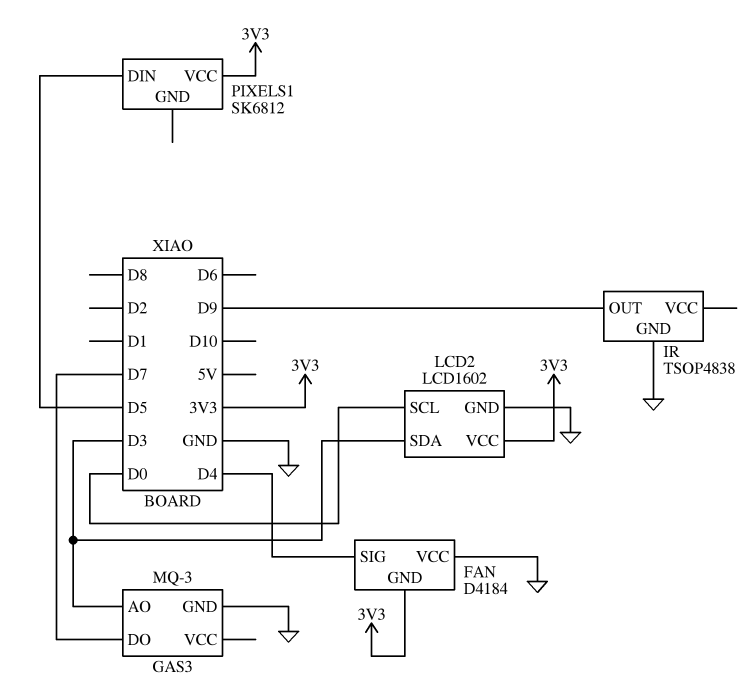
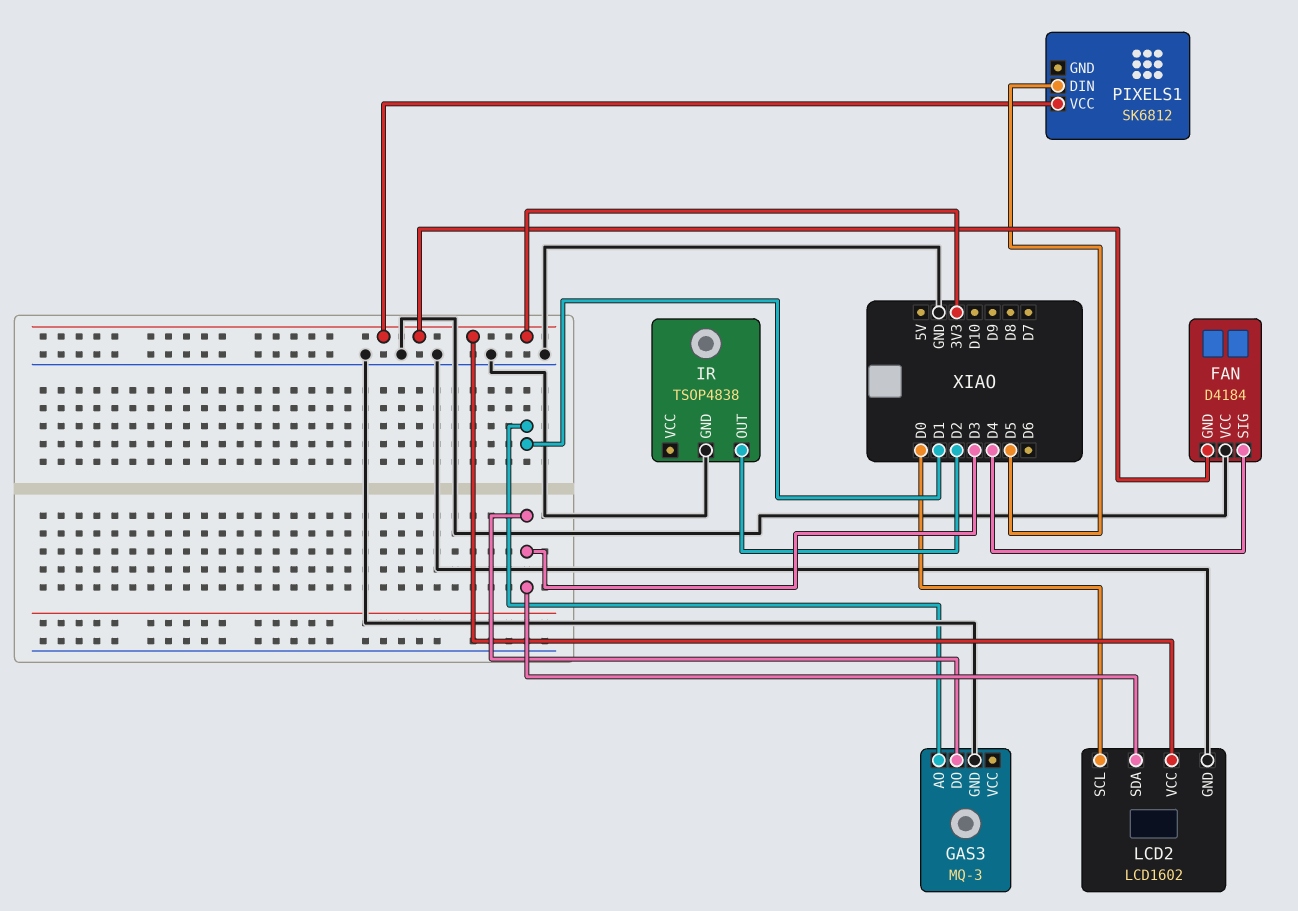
GAS3 pin AO: D3 -> D1
GAS3 pin DO: D7 -> D3
IR pin OUT: D9 -> D2

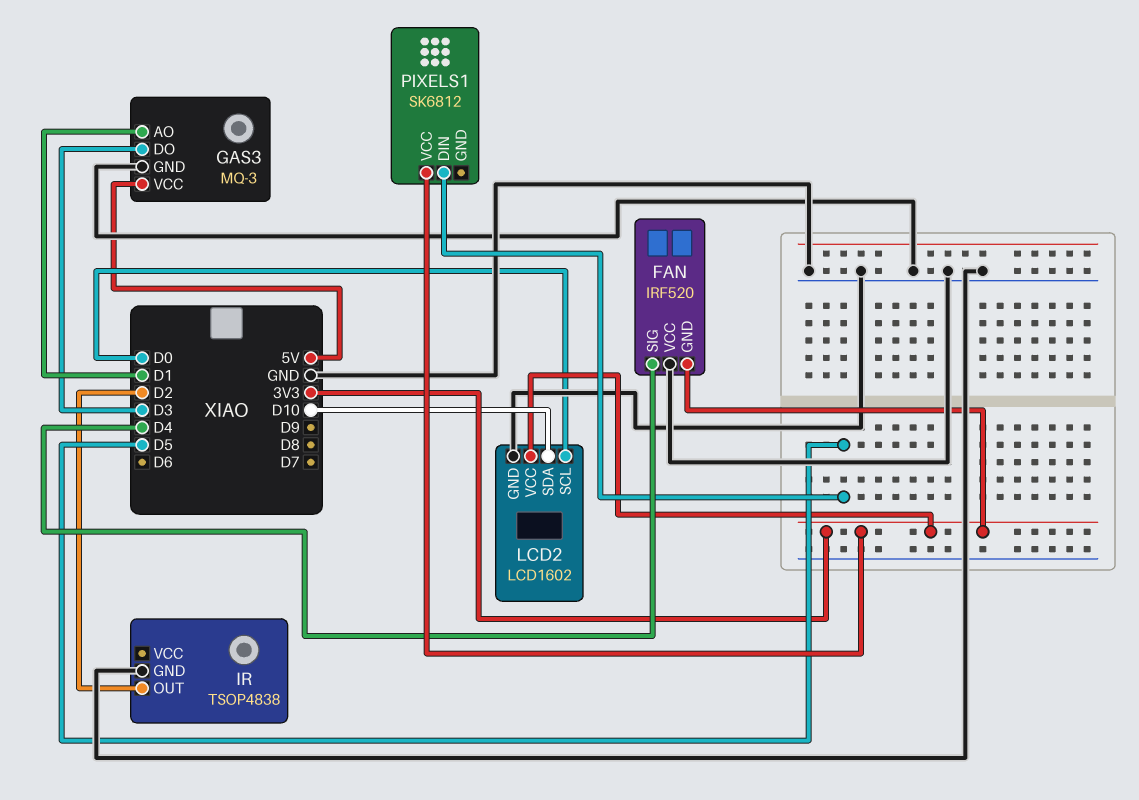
FAN: D4184 -> IRF520
GAS3 pin VCC: none -> 5V
LCD2 pin SDA: D3 -> D10

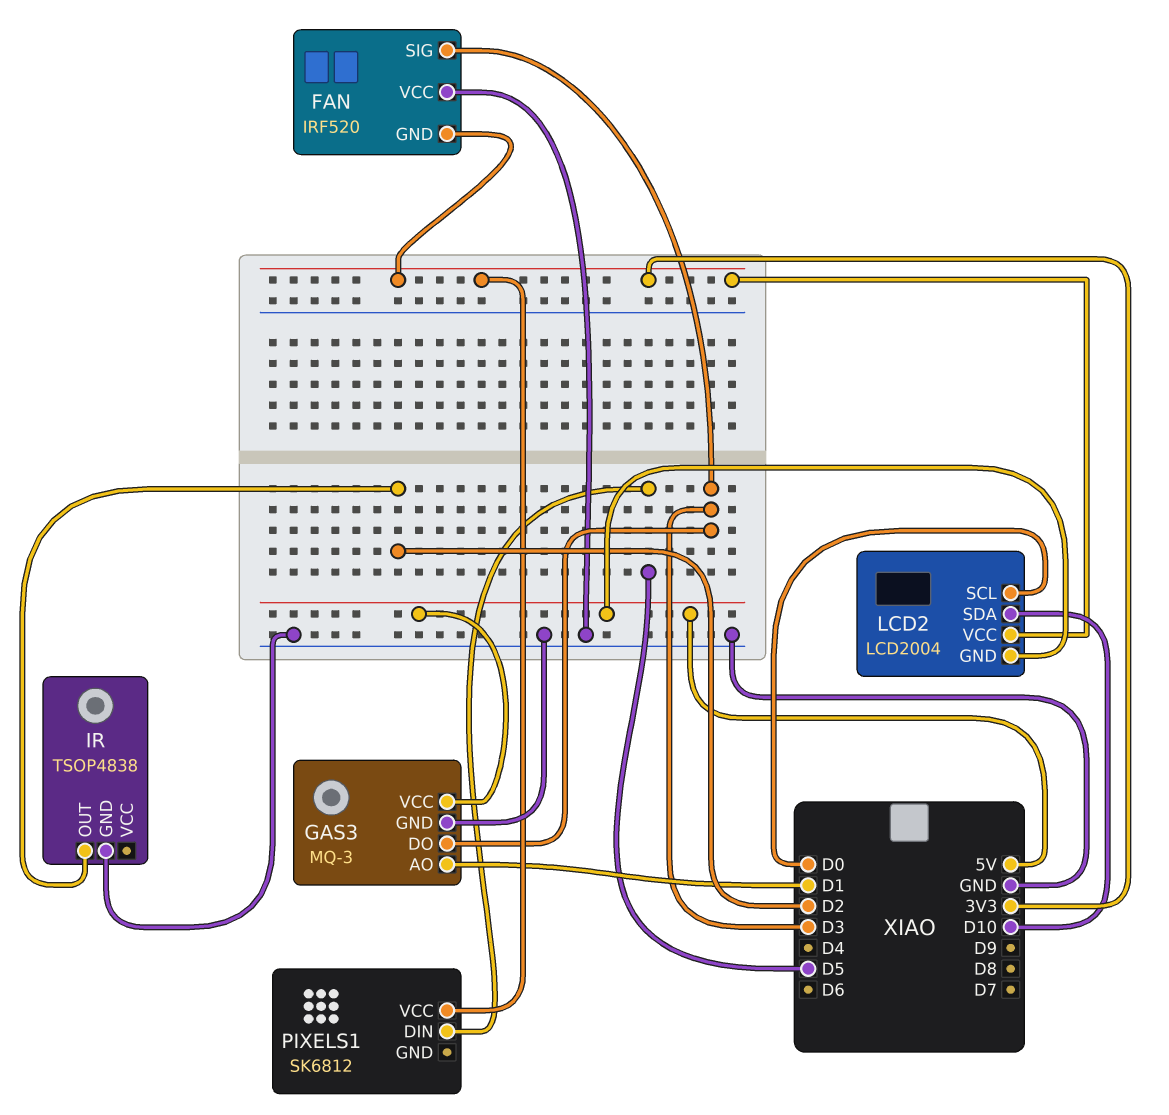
FAN pin SIG: D4 -> D3
LCD2: LCD1602 -> LCD2004
LCD2 pin GND: GND -> 5V

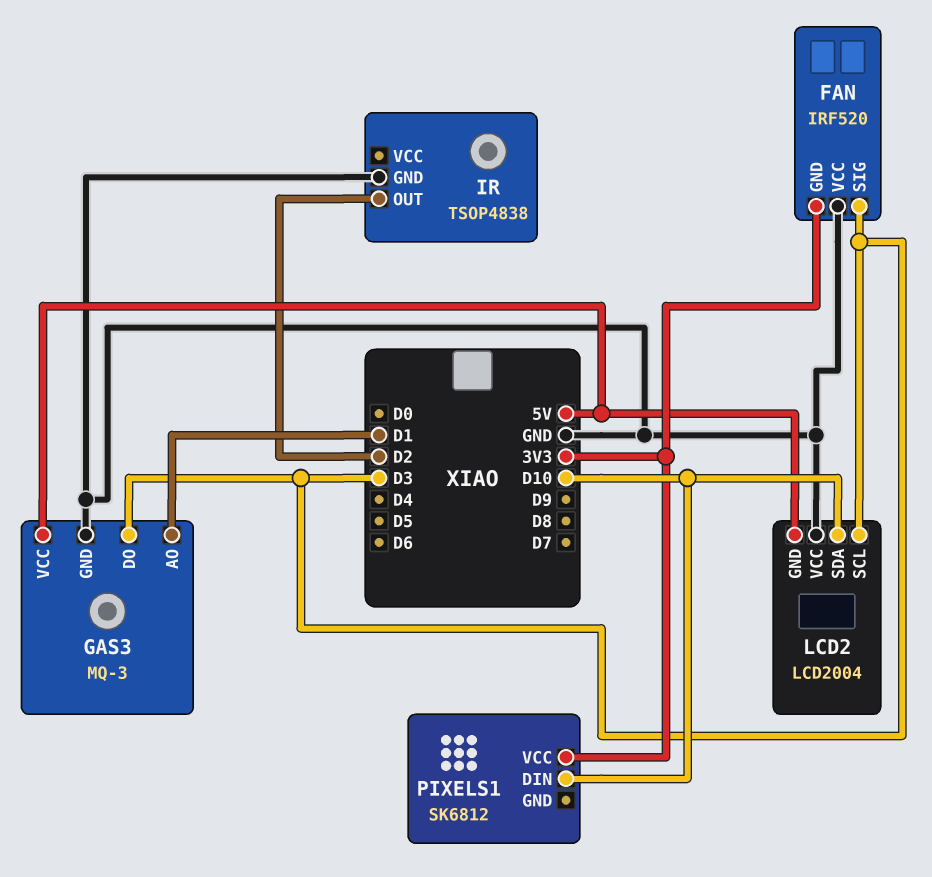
LCD2 pin SCL: D0 -> D3
LCD2 pin VCC: 3V3 -> GND
PIXELS1 pin DIN: D5 -> D10

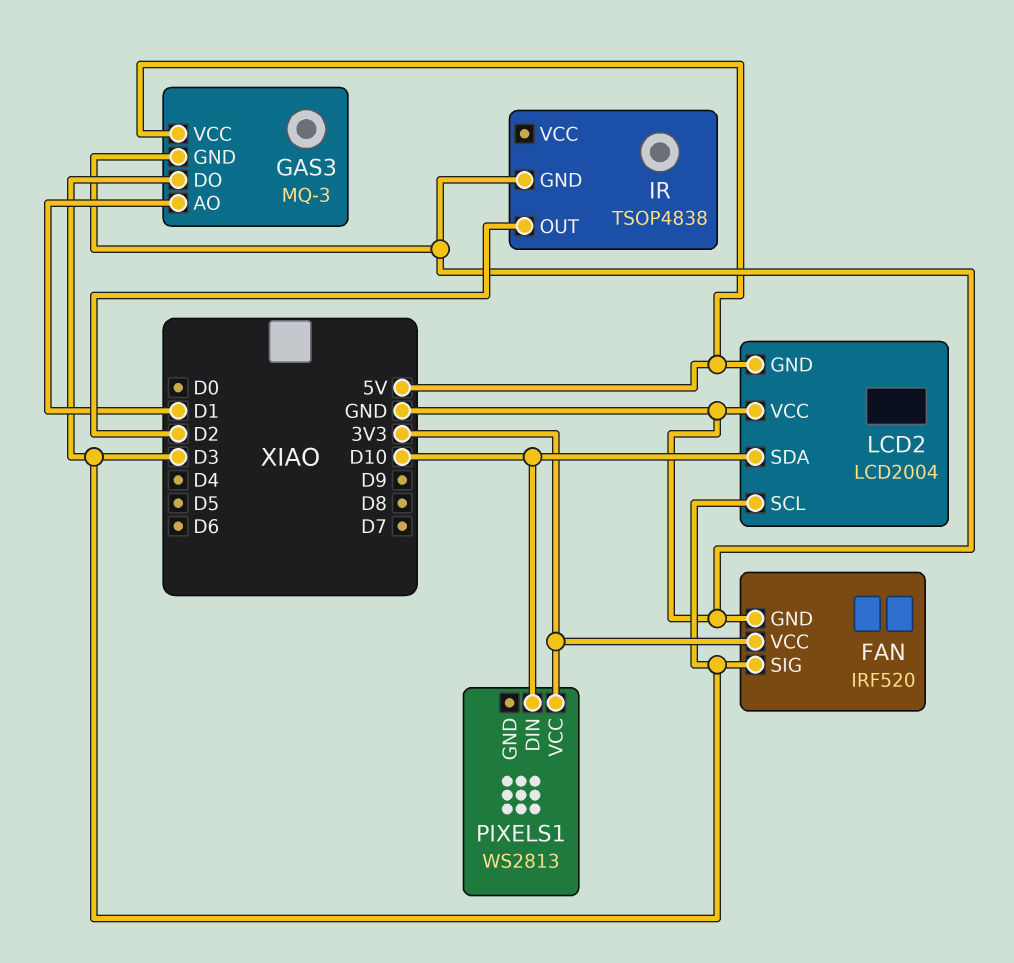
FAN pin GND: 3V3 -> GND
FAN pin VCC: GND -> 3V3
PIXELS1: SK6812 -> WS2813

